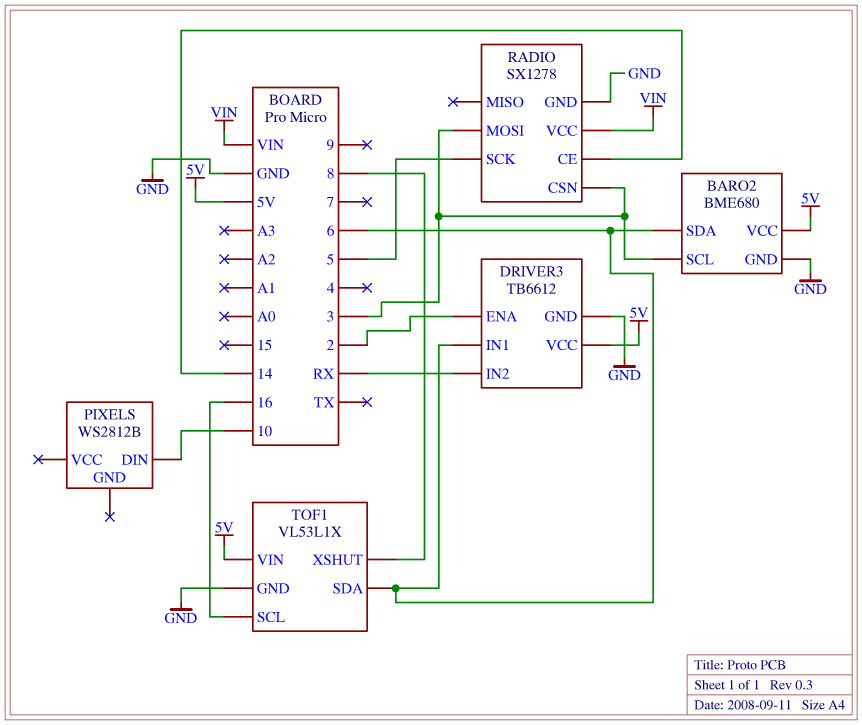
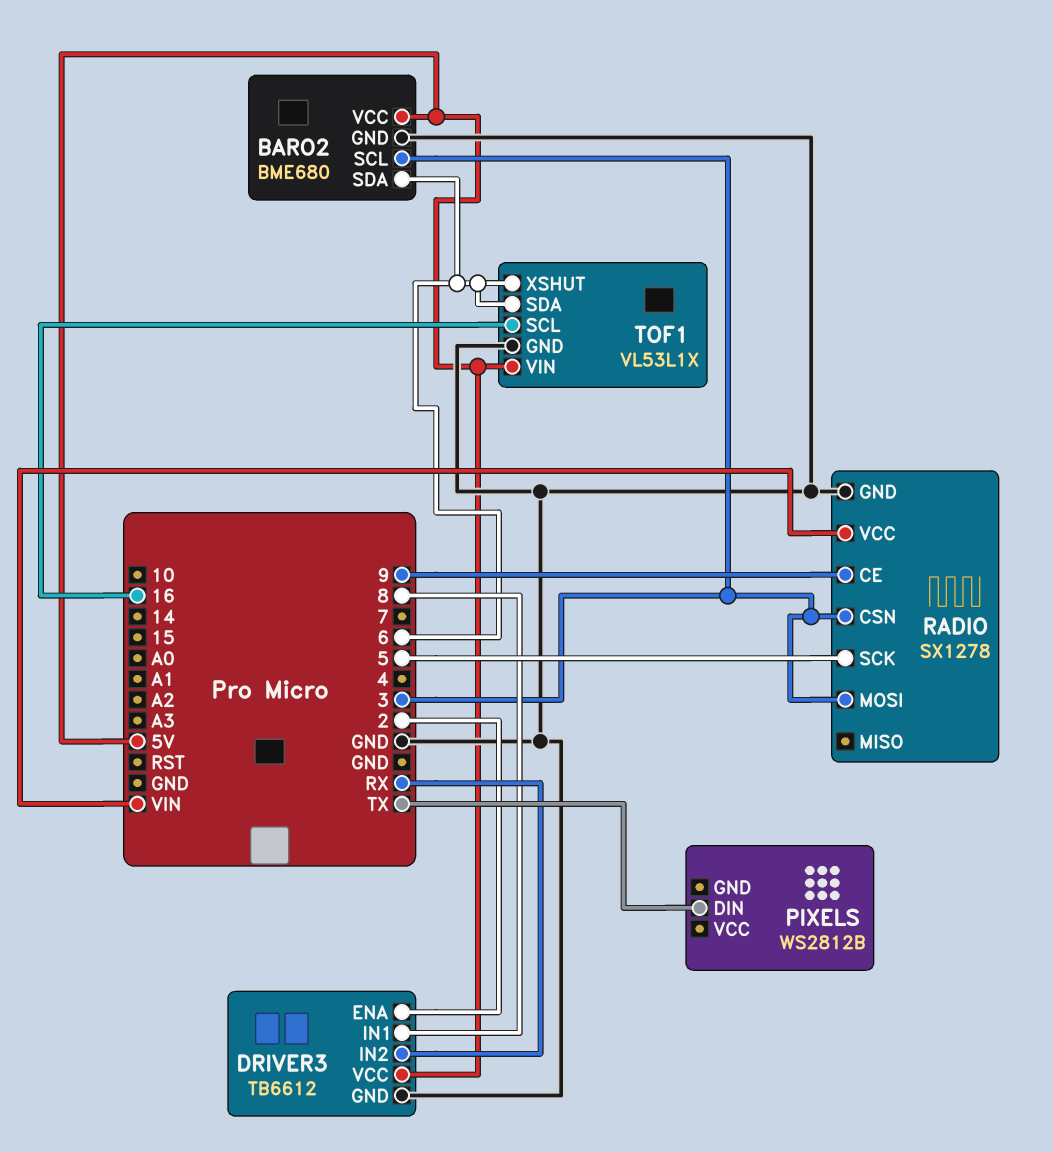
DRIVER3 pin IN1: 6 -> 8
PIXELS pin DIN: 10 -> TX
RADIO pin CE: 14 -> 9
TOF1 pin XSHUT: 8 -> 6

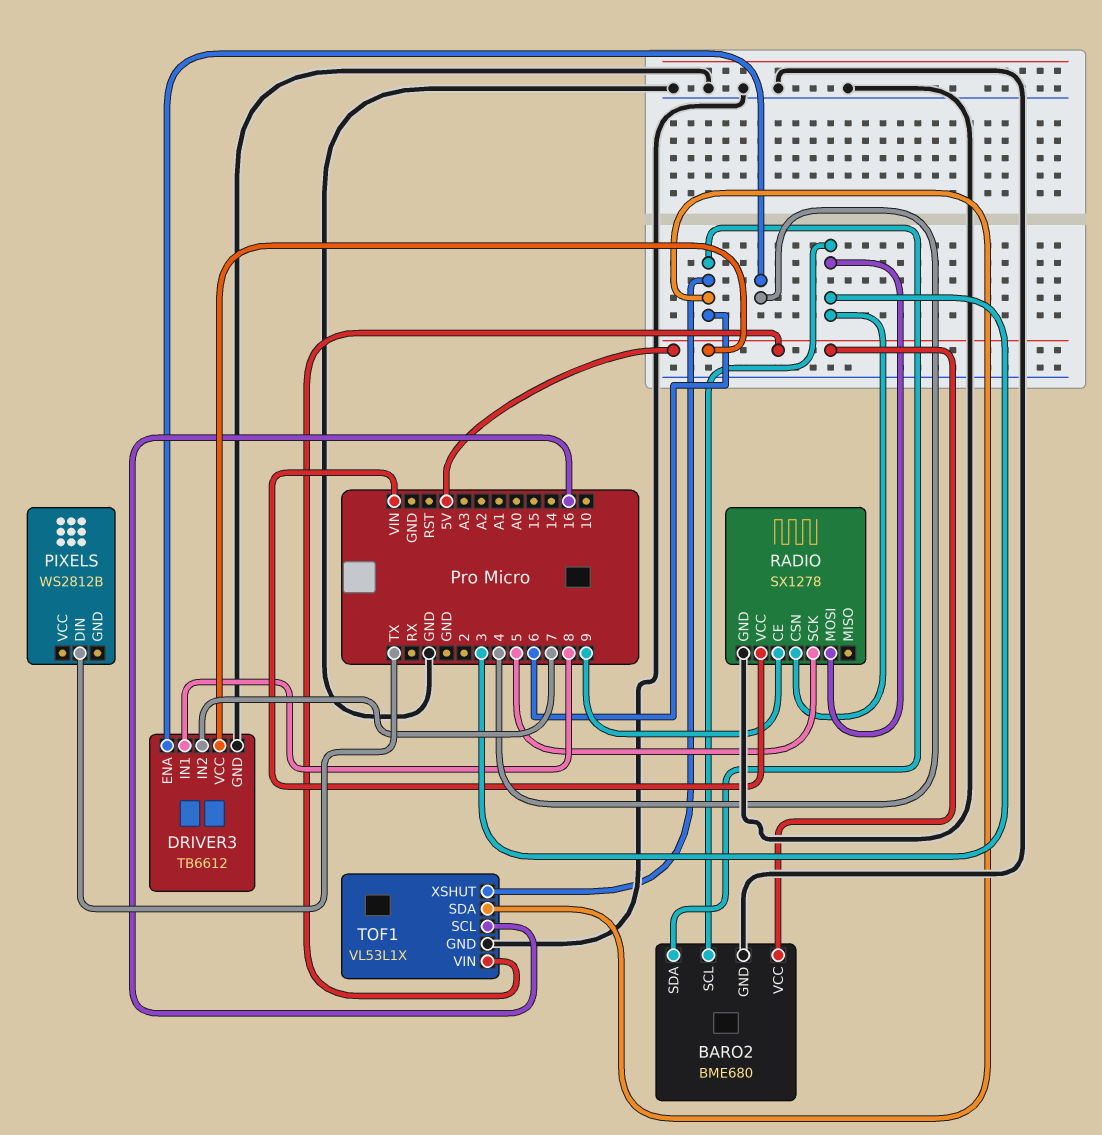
DRIVER3 pin ENA: 2 -> 4
DRIVER3 pin IN2: RX -> 7

